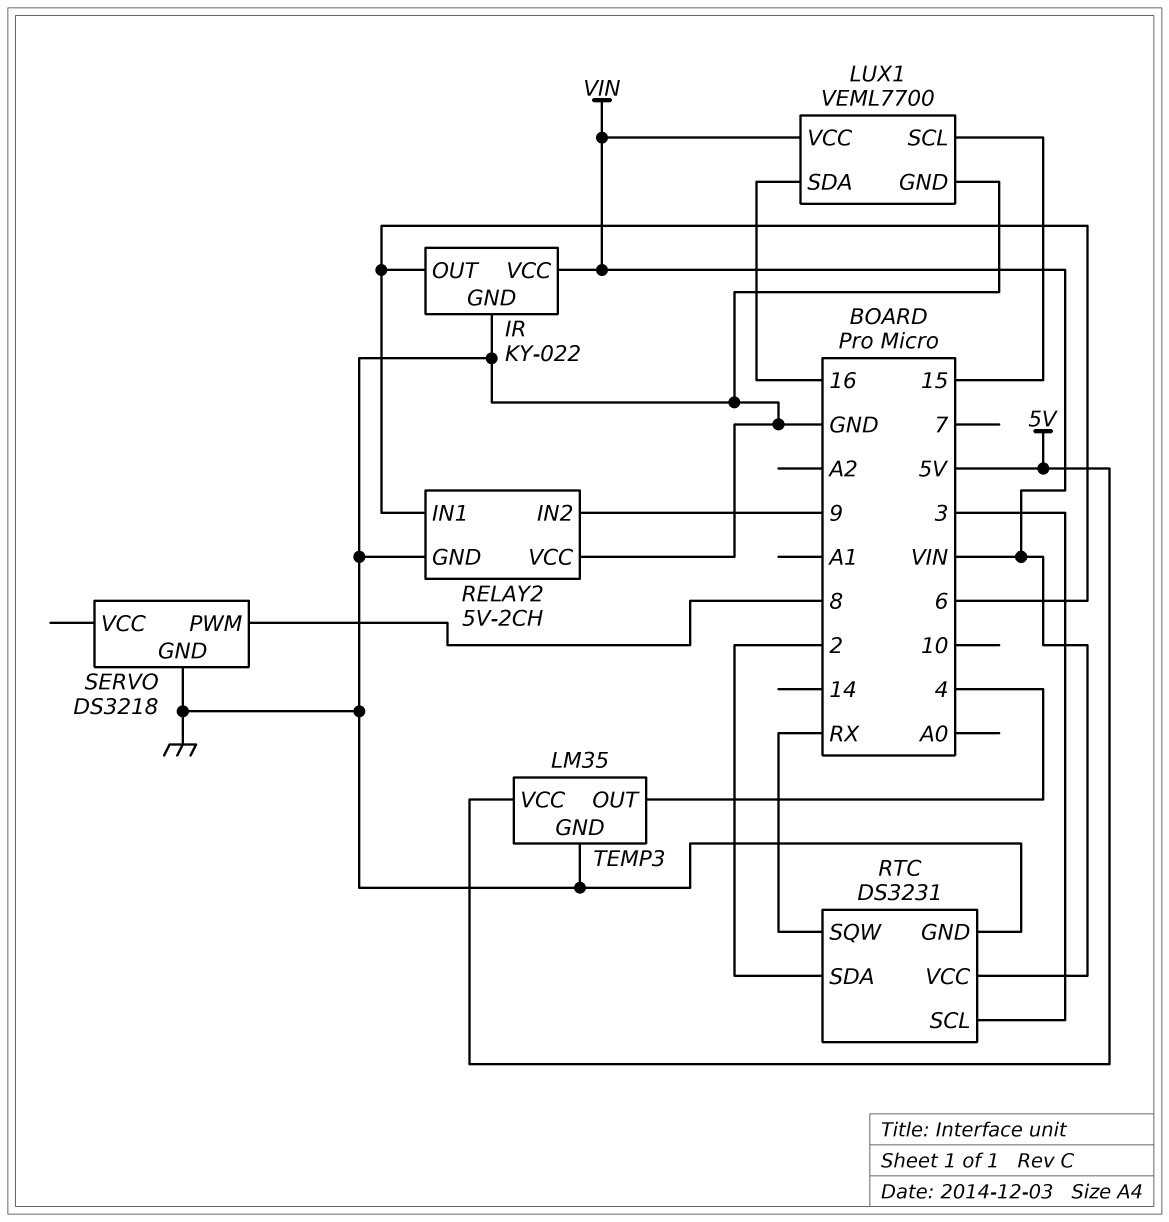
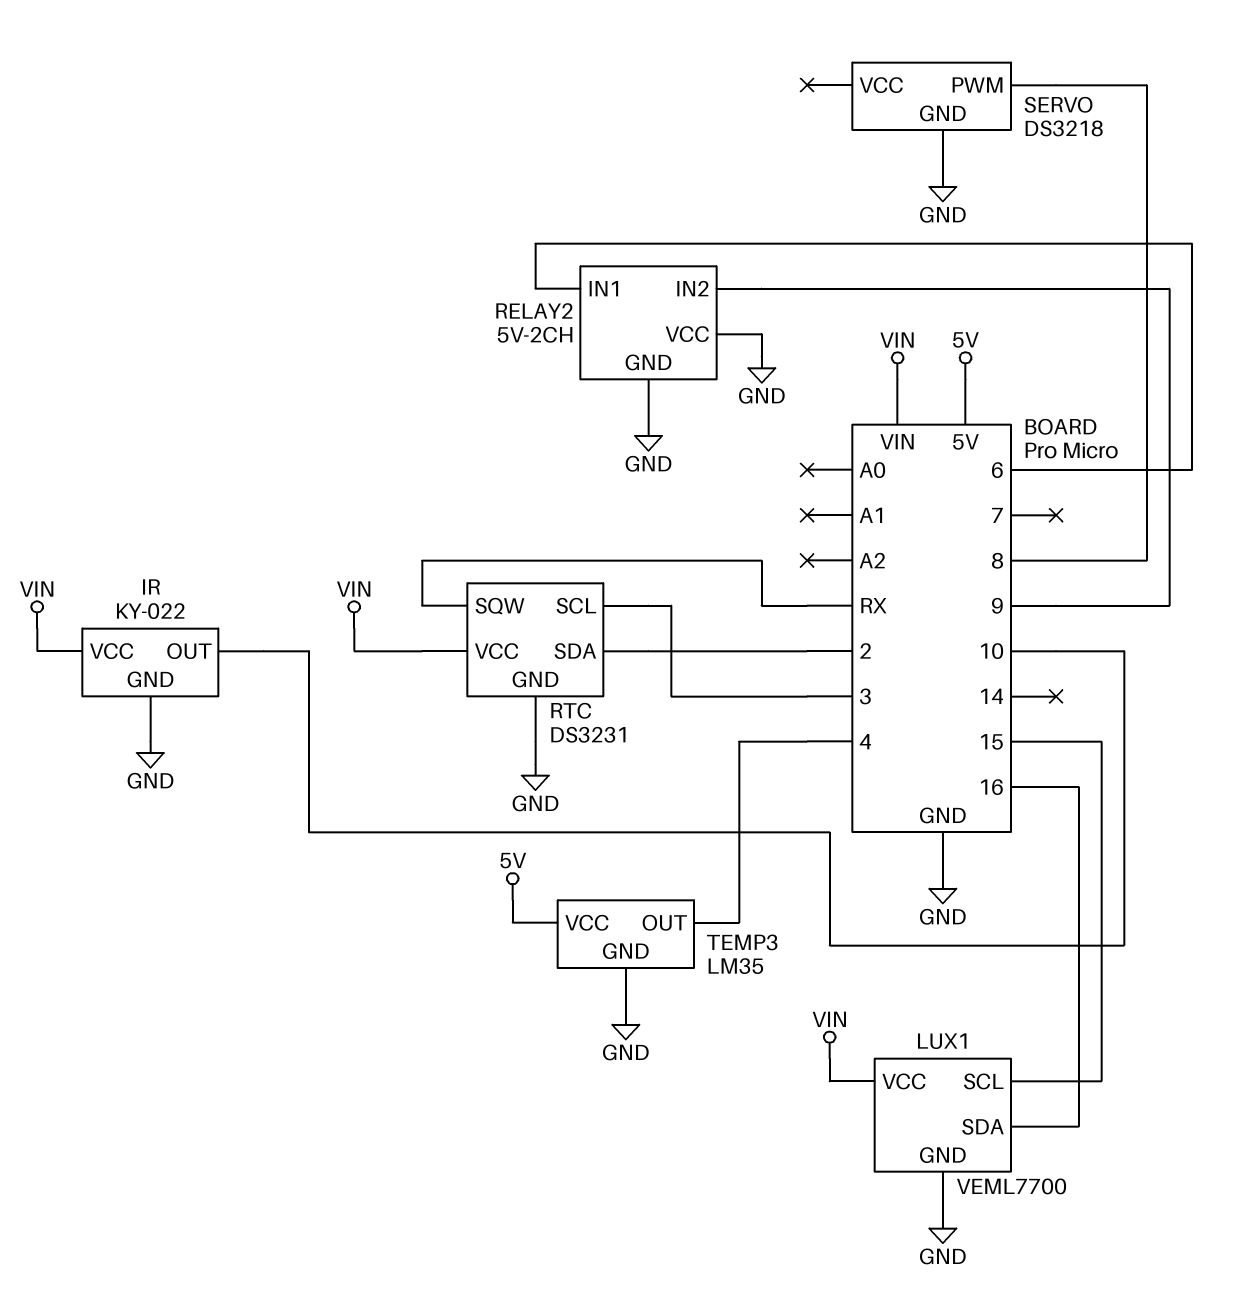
IR pin OUT: 6 -> 10

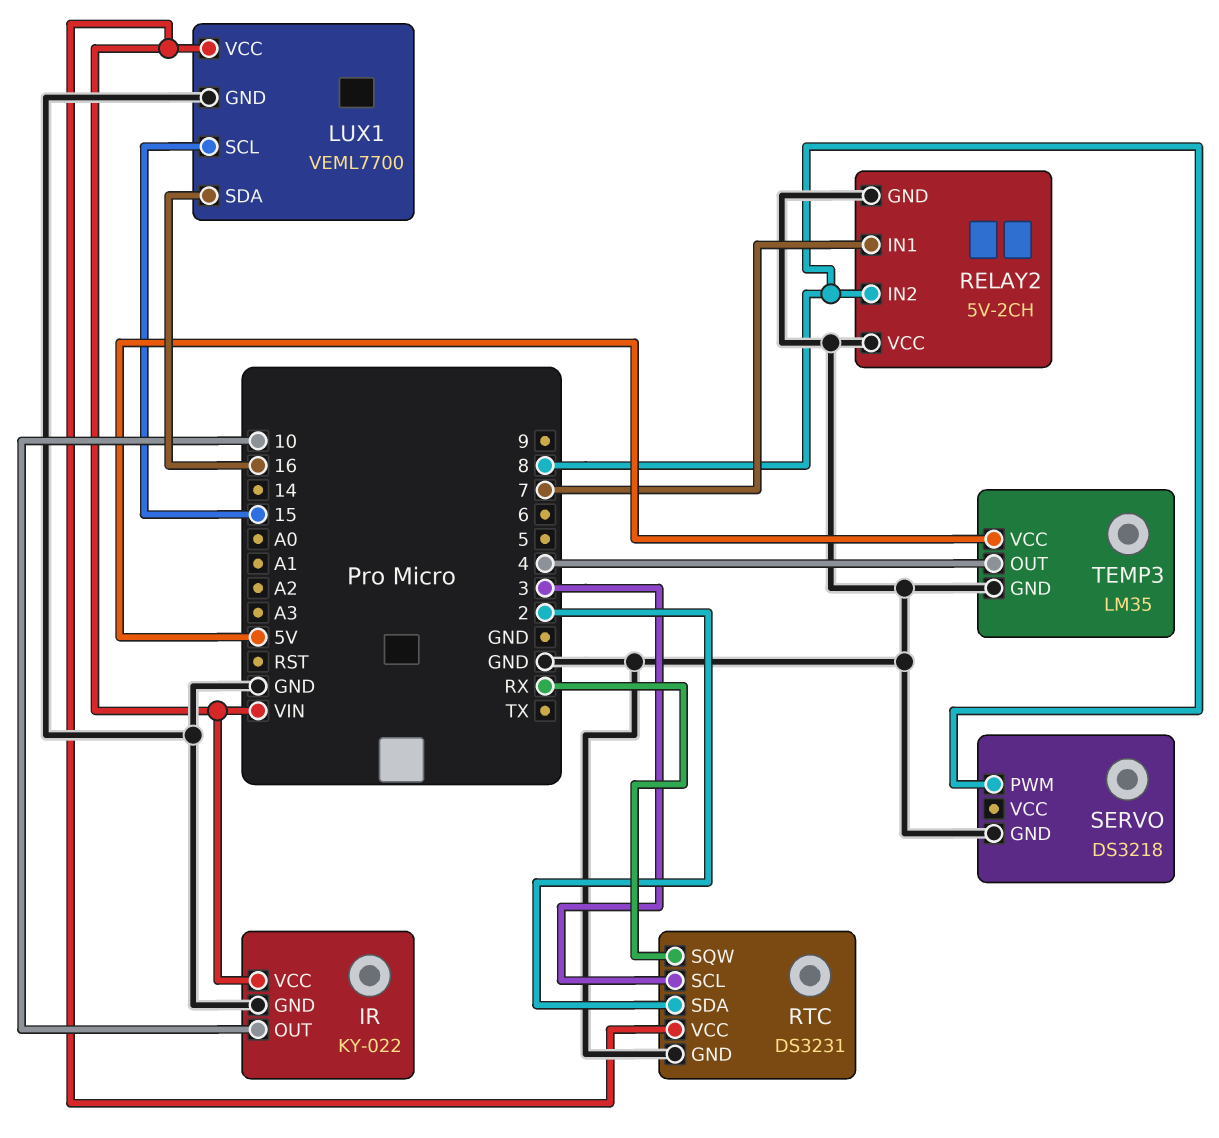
RELAY2 pin IN1: 6 -> 7
RELAY2 pin IN2: 9 -> 8

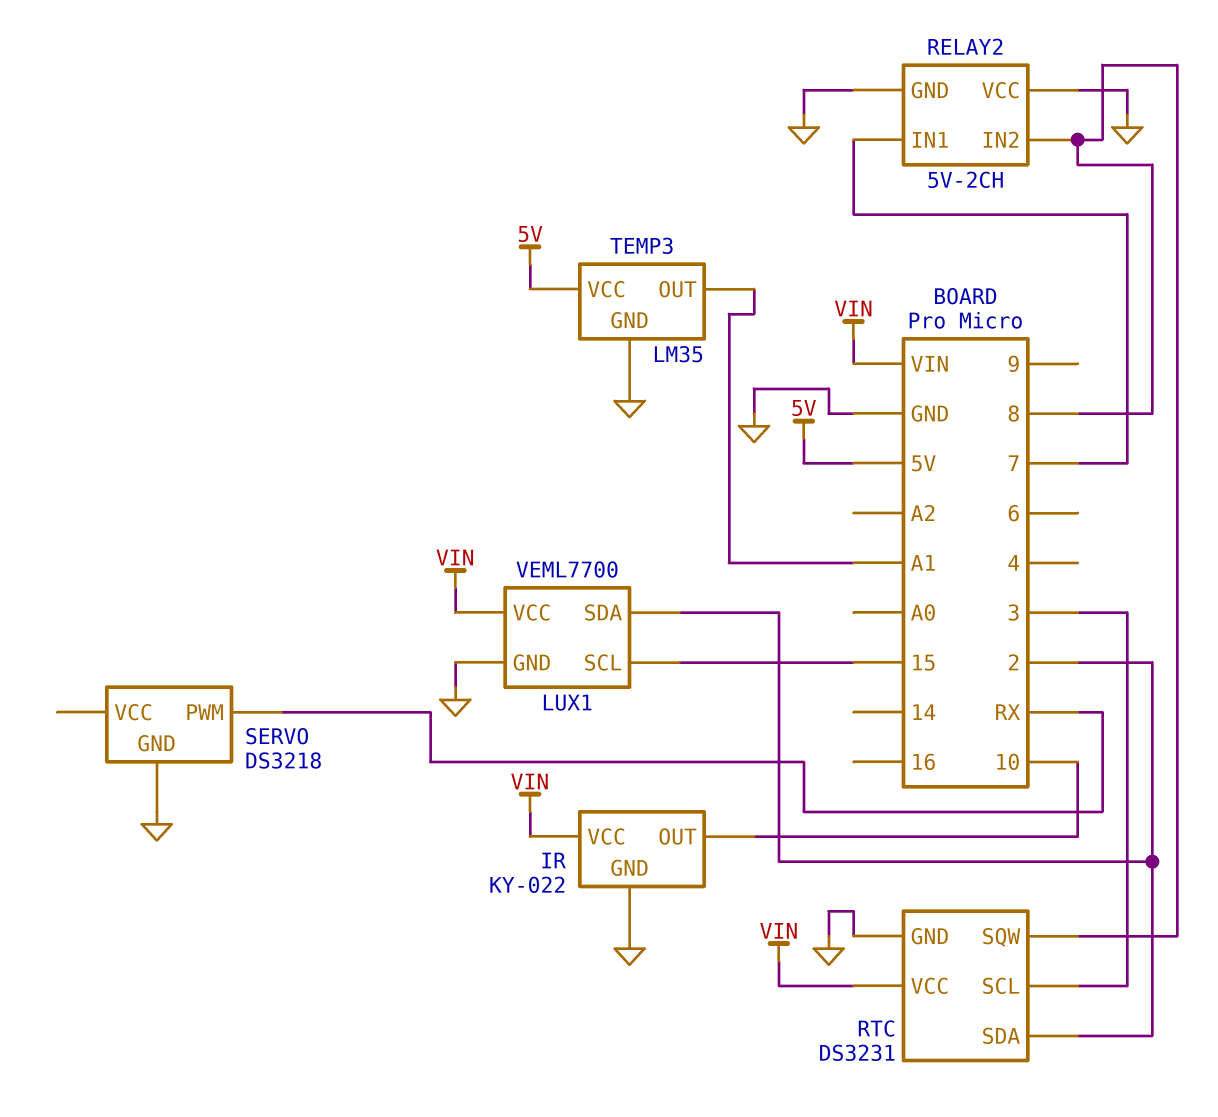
LUX1 pin SDA: 16 -> 2
RTC pin SQW: RX -> 8
SERVO pin PWM: 8 -> RX
TEMP3 pin OUT: 4 -> A1

